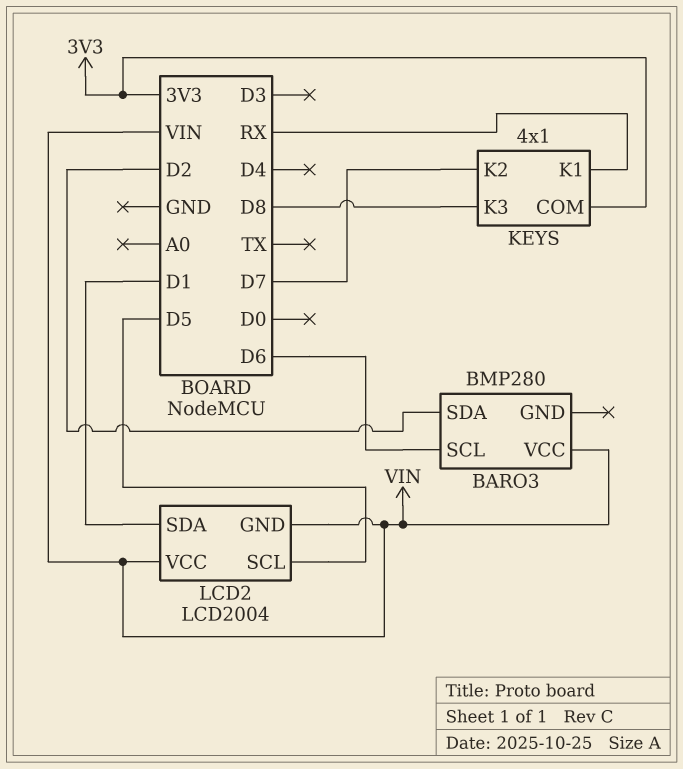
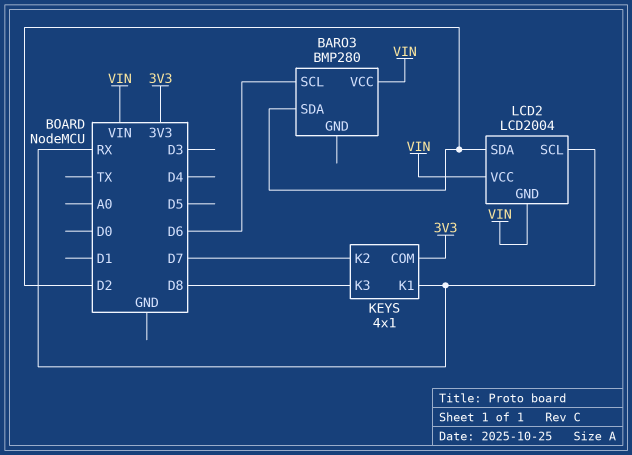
LCD2 pin SCL: D5 -> RX
LCD2 pin SDA: D1 -> D2

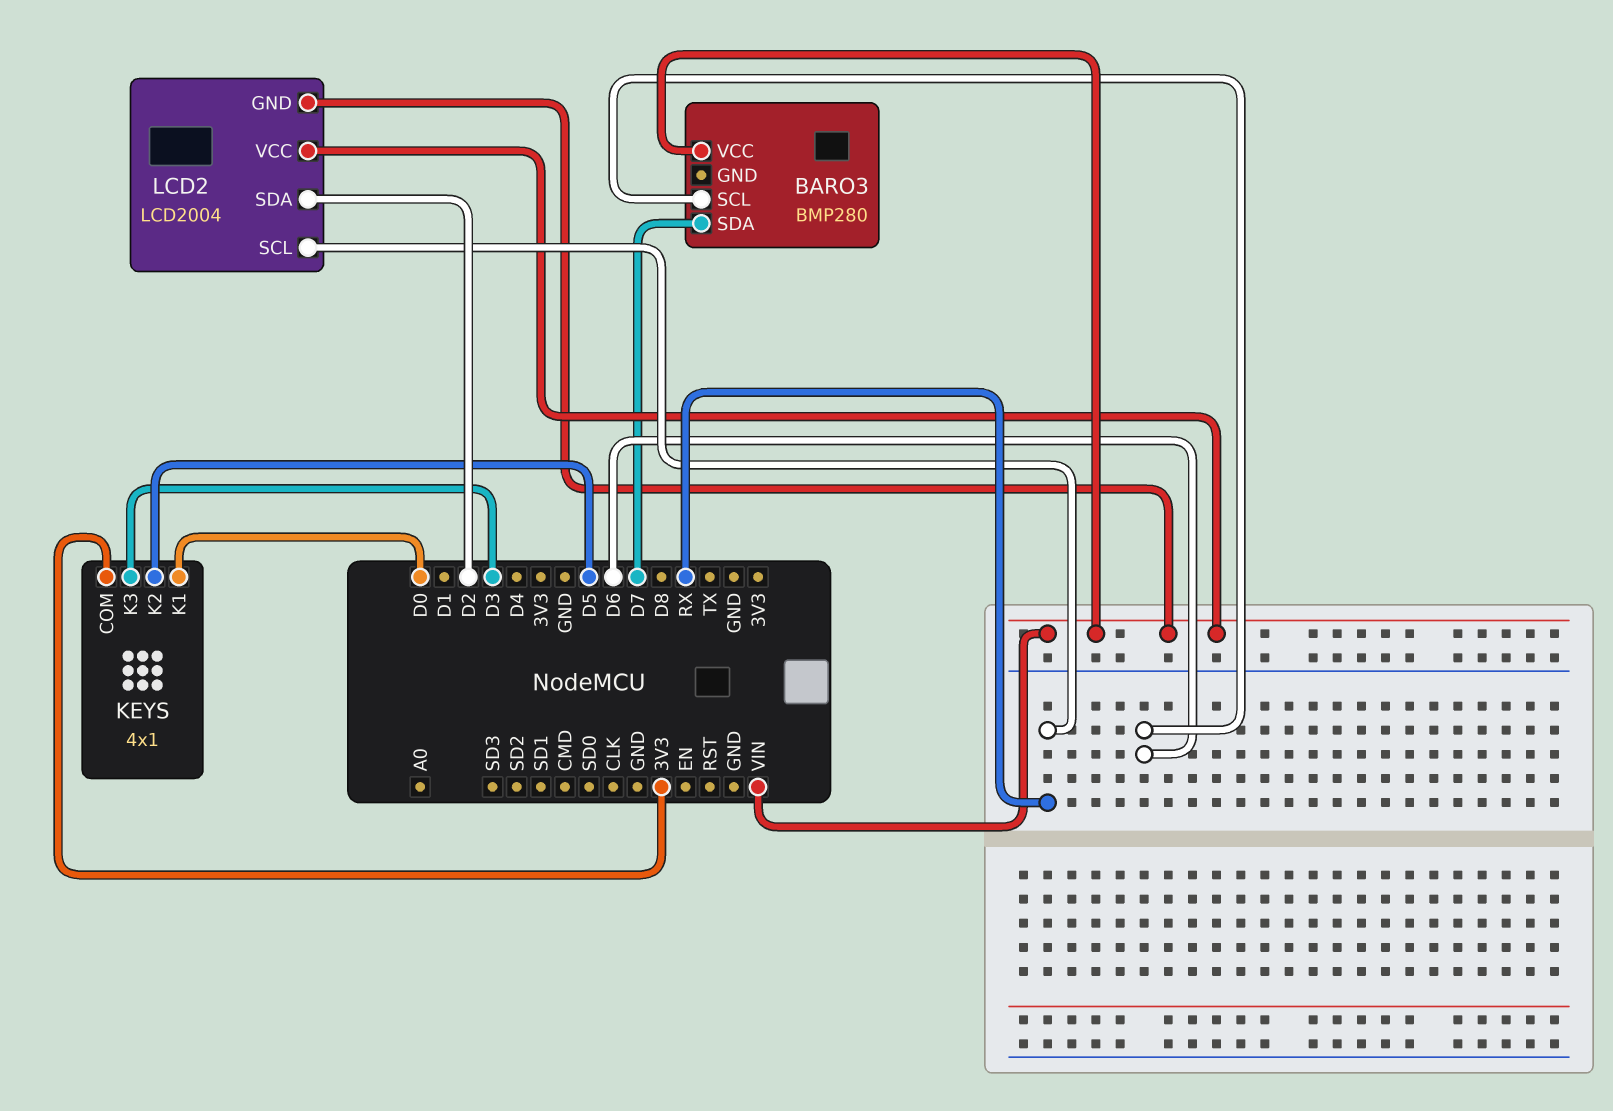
BARO3 pin SDA: D2 -> D7
KEYS pin K1: RX -> D0
KEYS pin K2: D7 -> D5
KEYS pin K3: D8 -> D3

